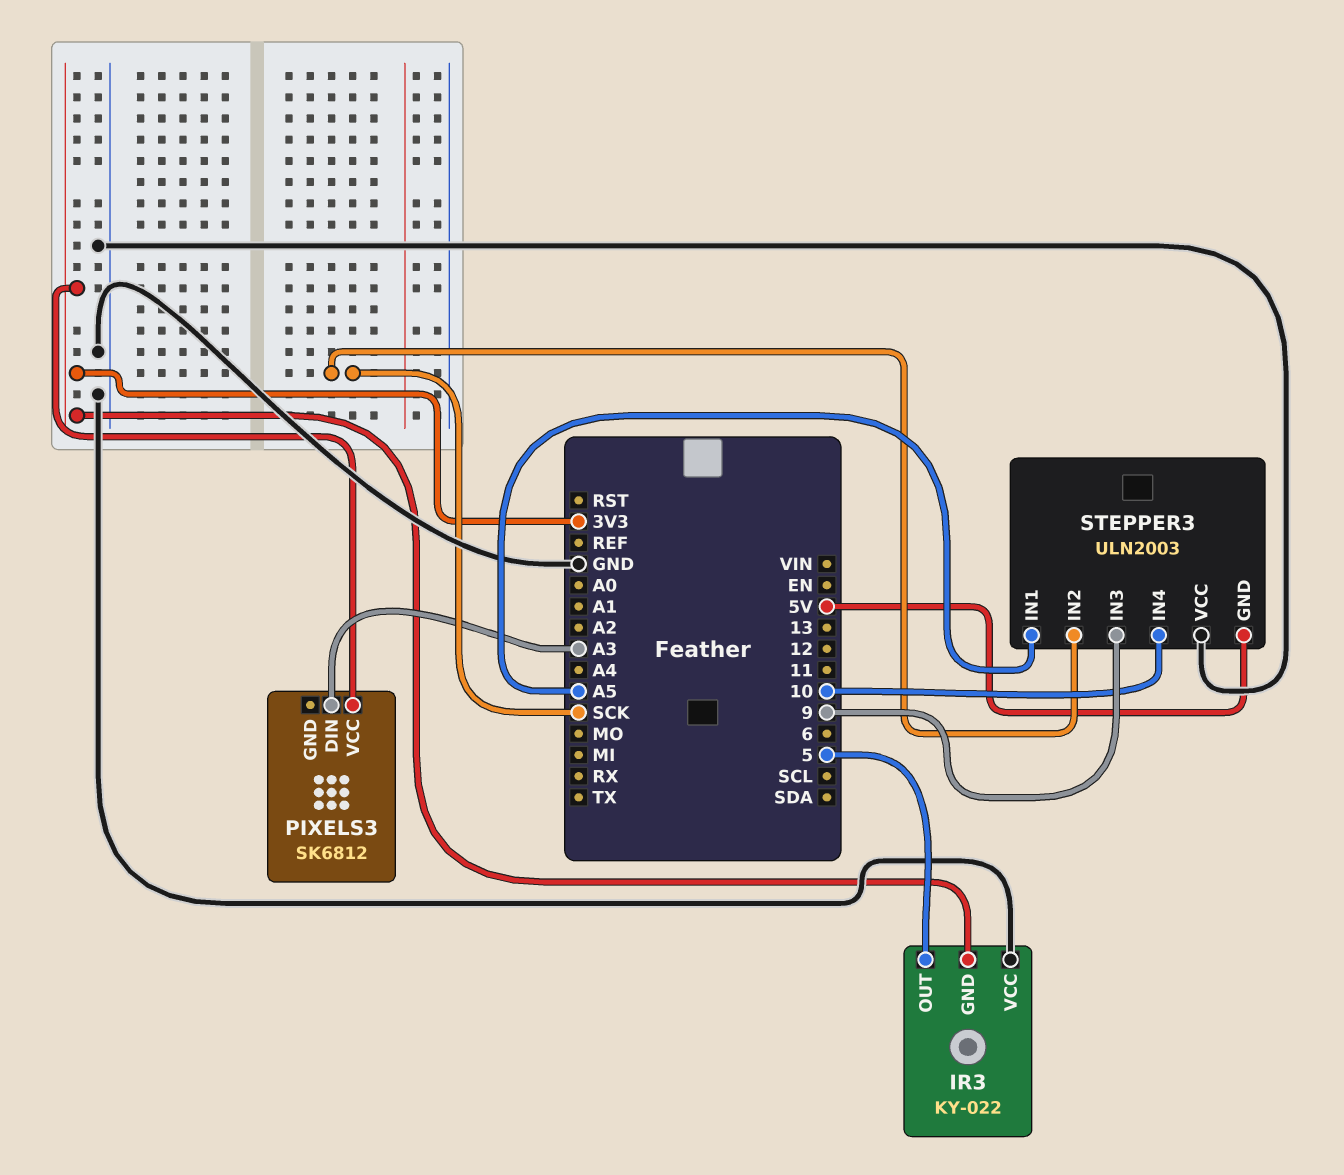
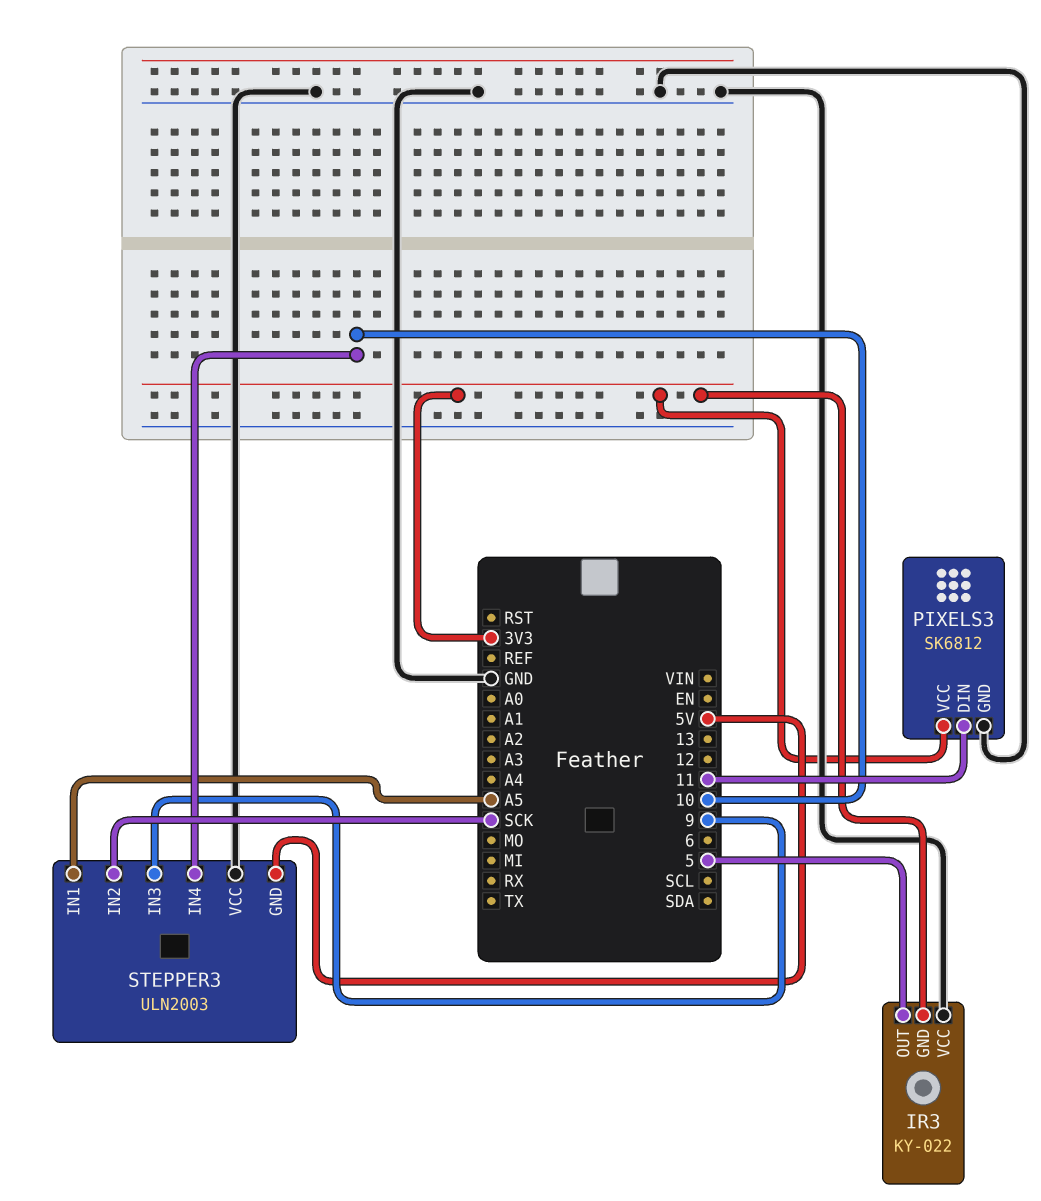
PIXELS3 pin DIN: A3 -> 11
PIXELS3 pin GND: none -> GND

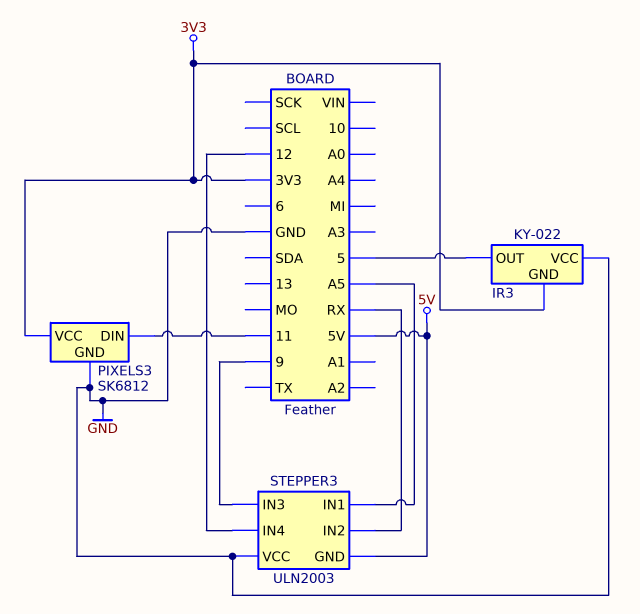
STEPPER3 pin IN2: SCK -> RX
STEPPER3 pin IN4: 10 -> 12

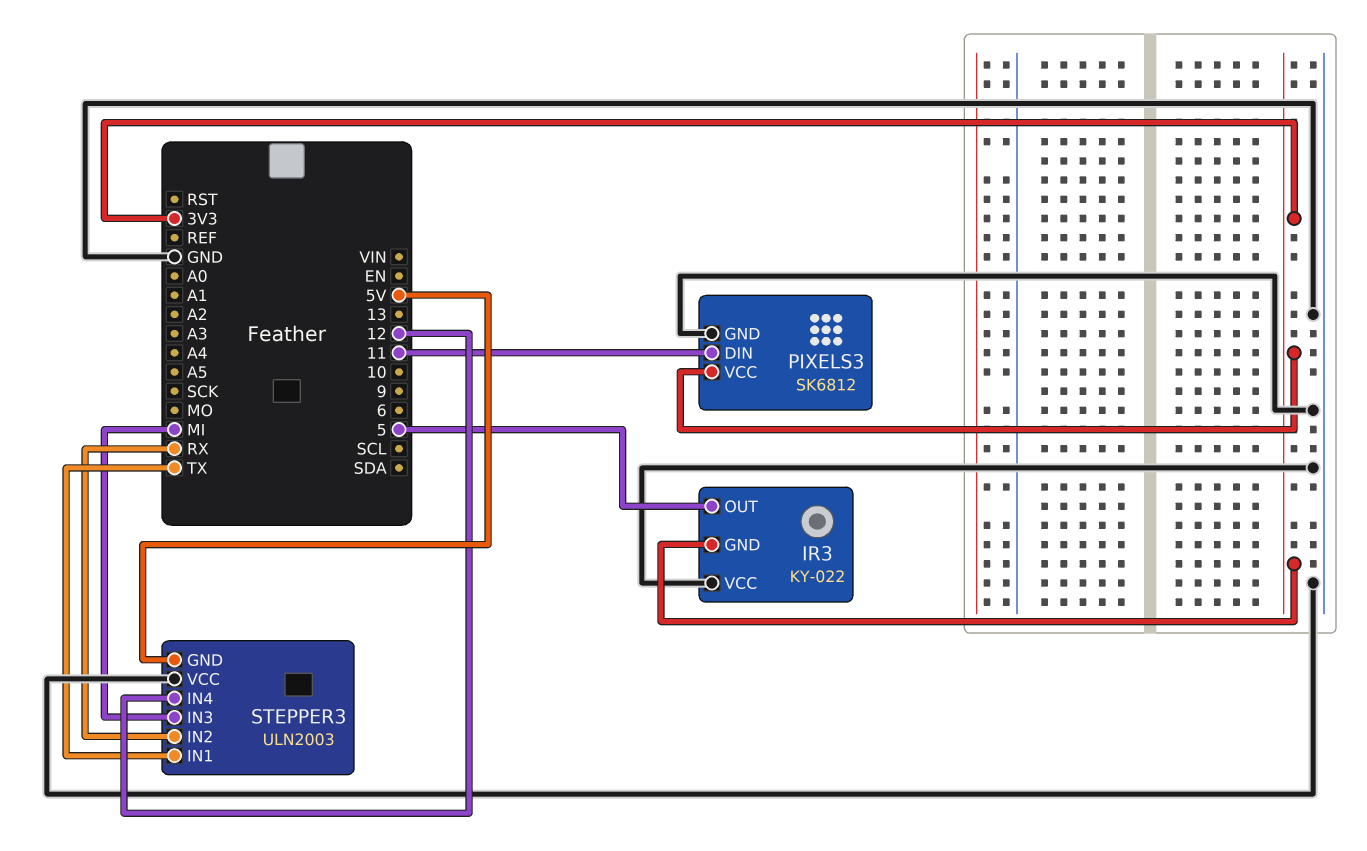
STEPPER3 pin IN1: A5 -> TX
STEPPER3 pin IN3: 9 -> MI

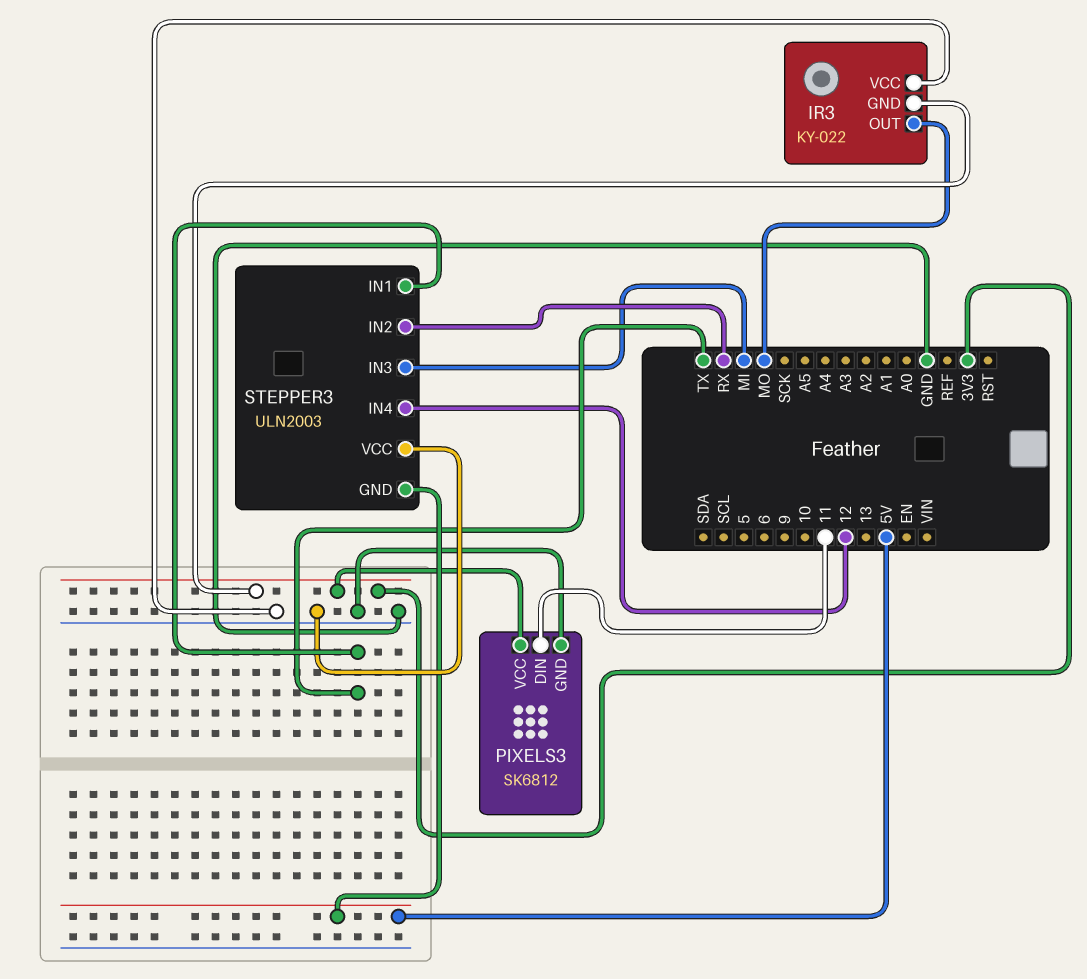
IR3 pin OUT: 5 -> MO

